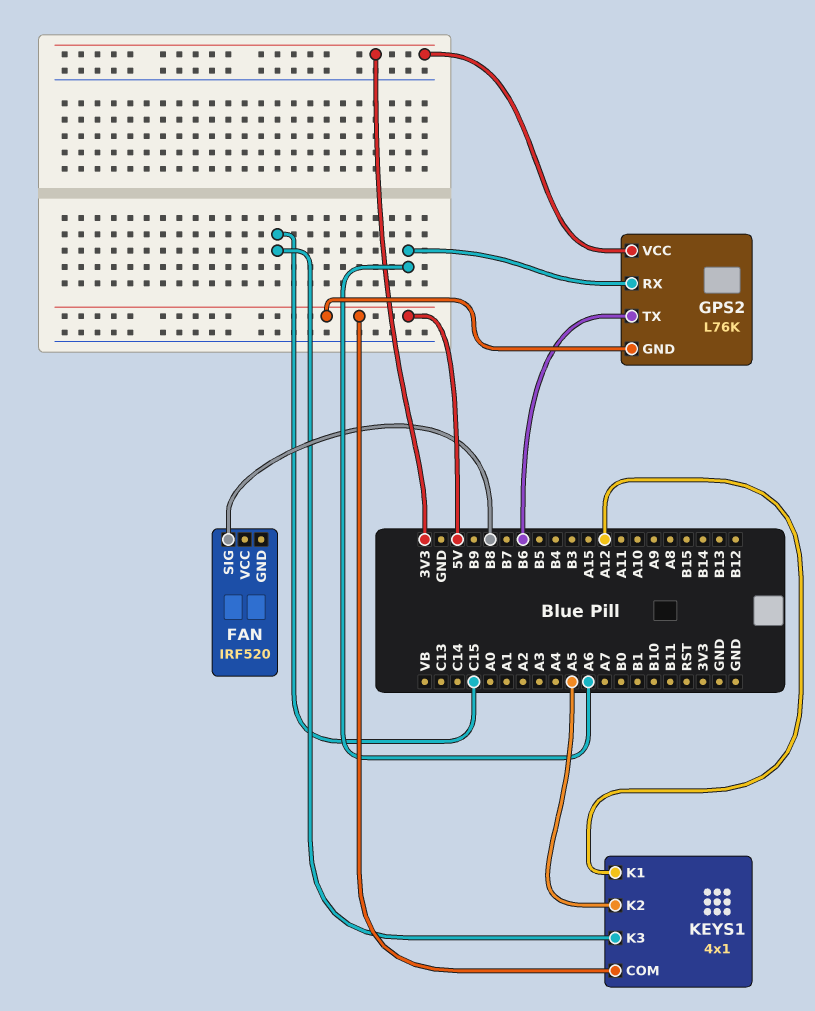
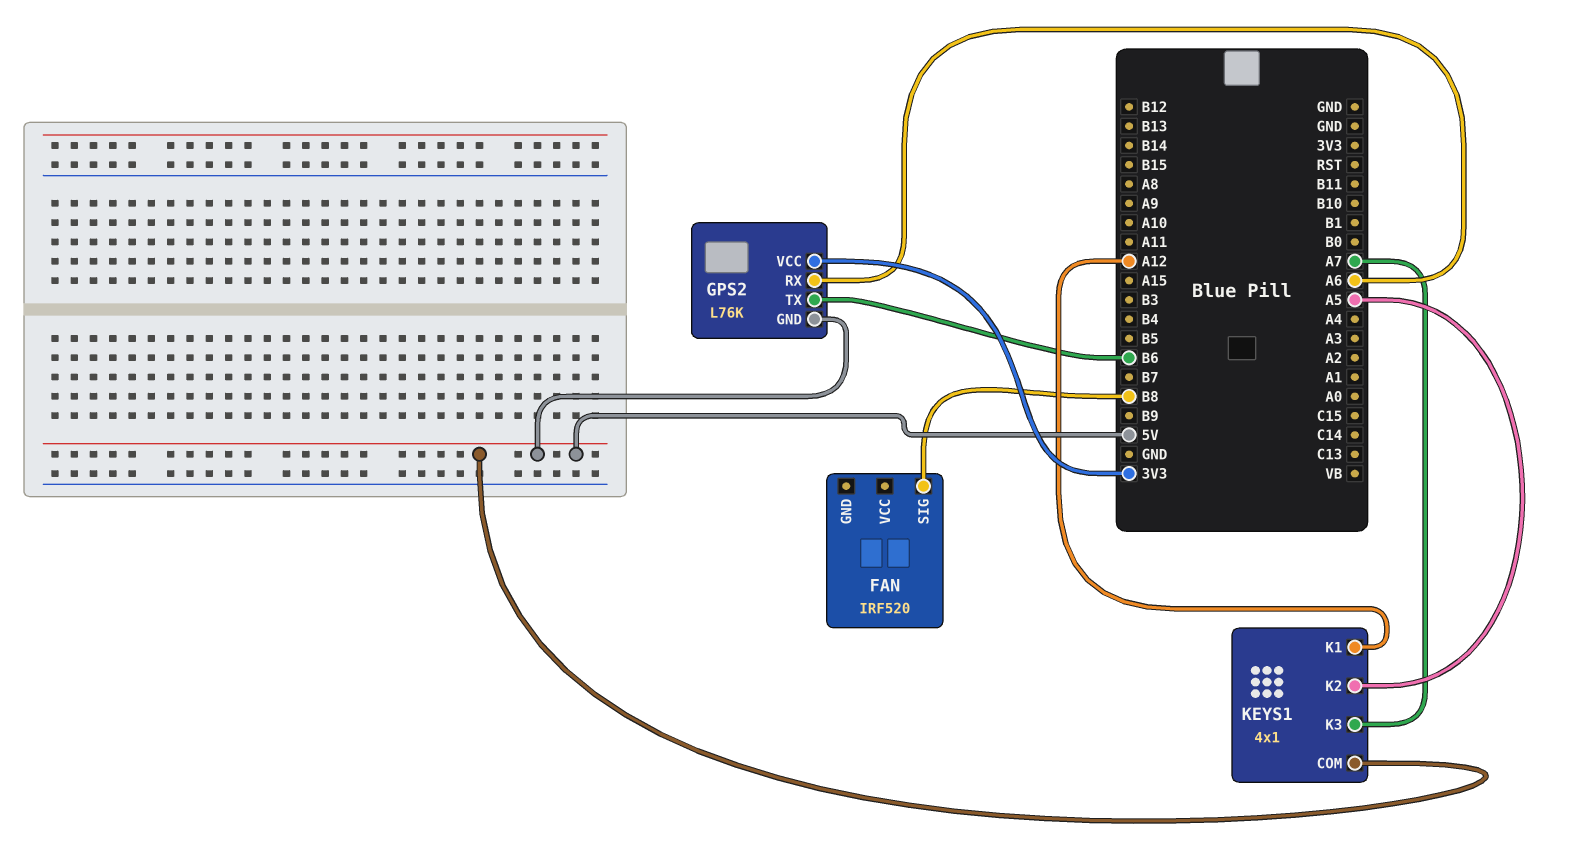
KEYS1 pin K3: C15 -> A7

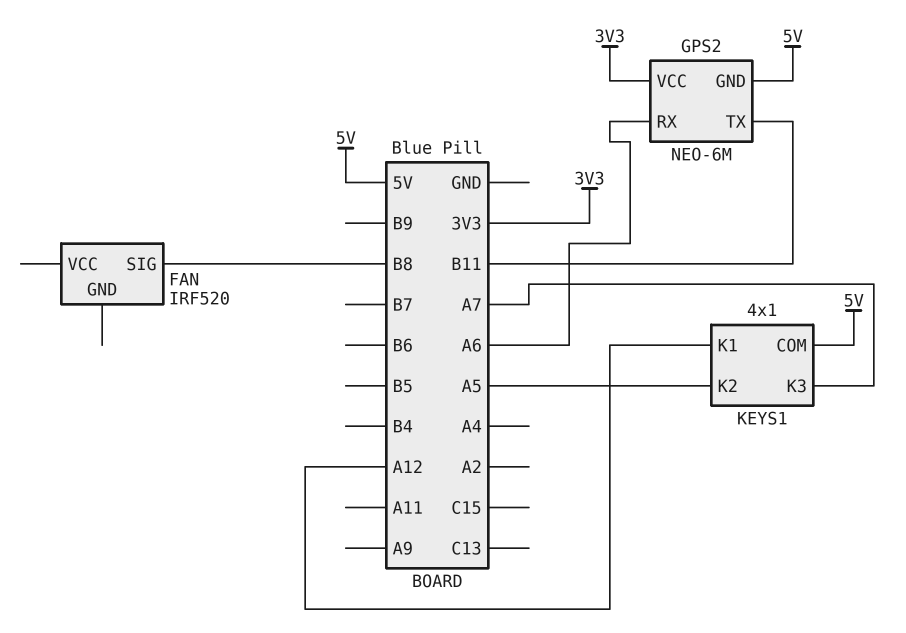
GPS2: L76K -> NEO-6M
GPS2 pin TX: B6 -> B11

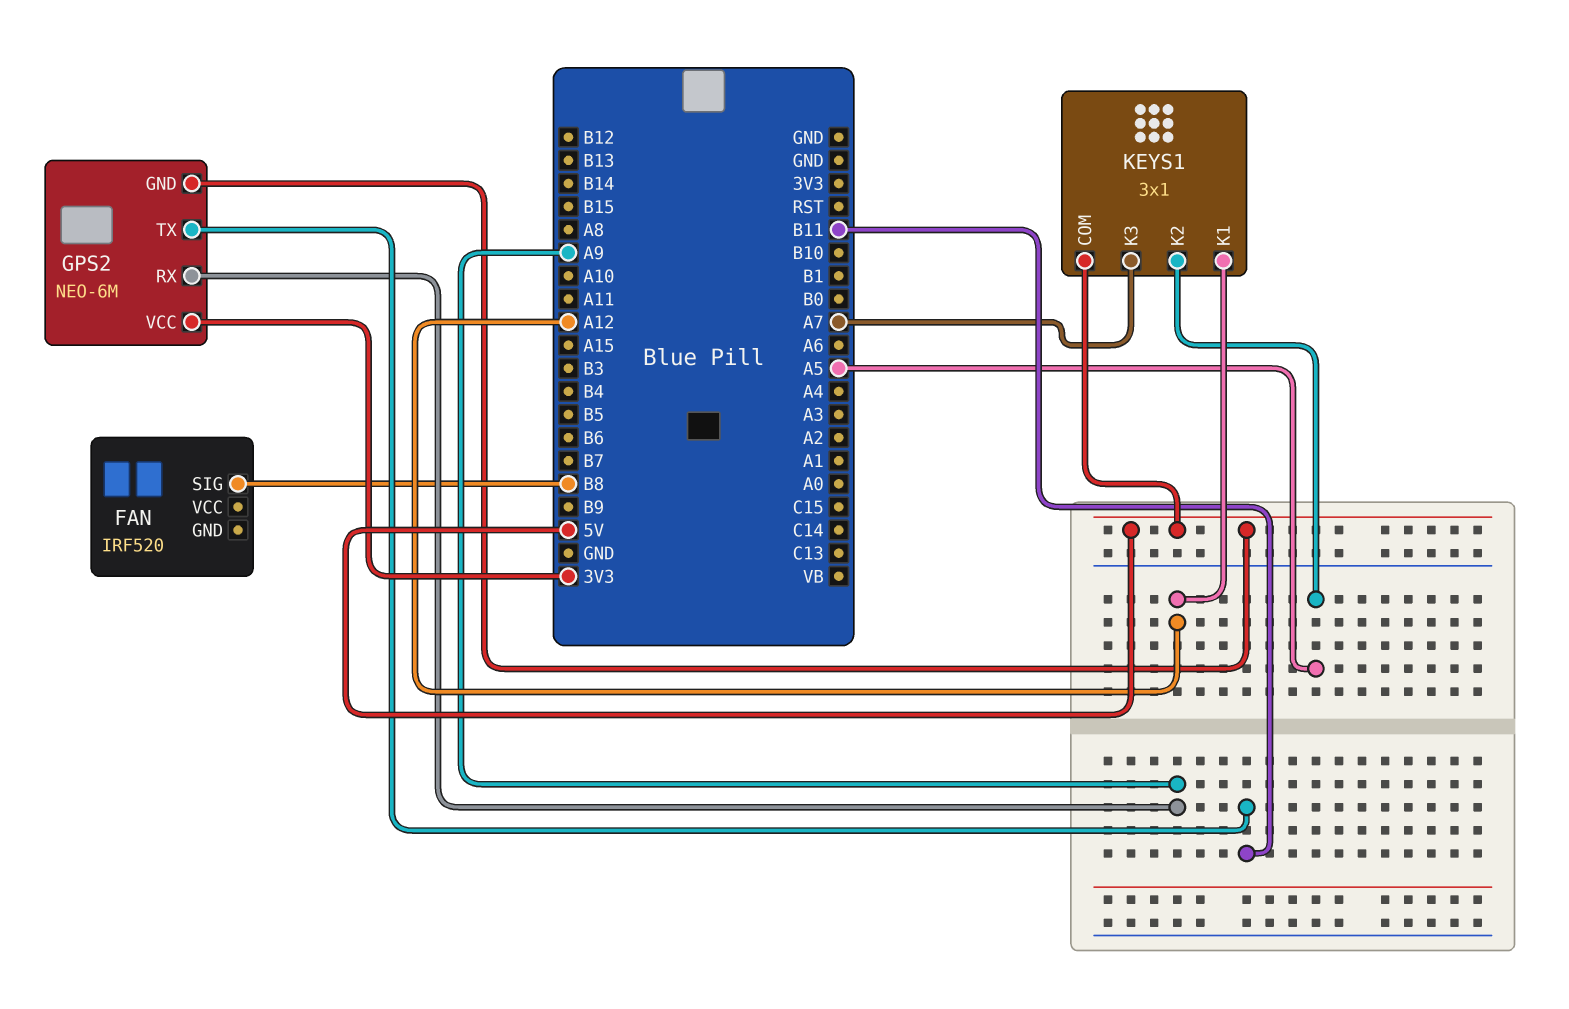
GPS2 pin RX: A6 -> A9
KEYS1: 4x1 -> 3x1

